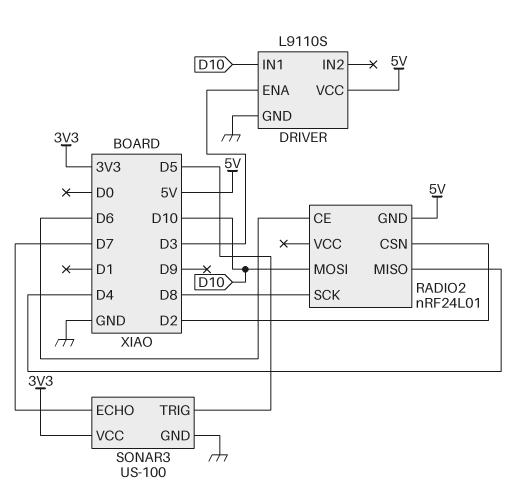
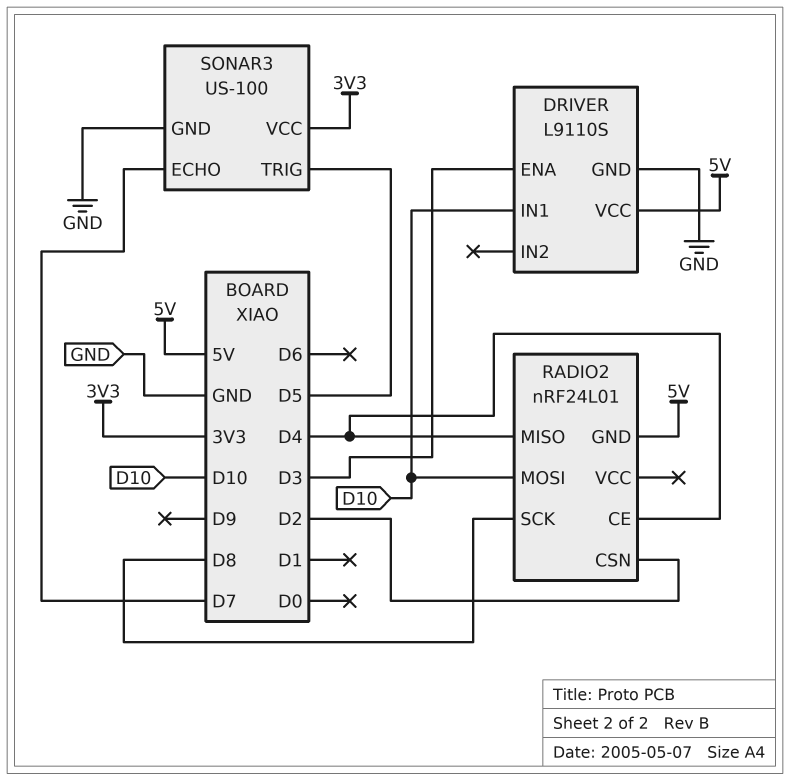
RADIO2 pin CE: D6 -> D4

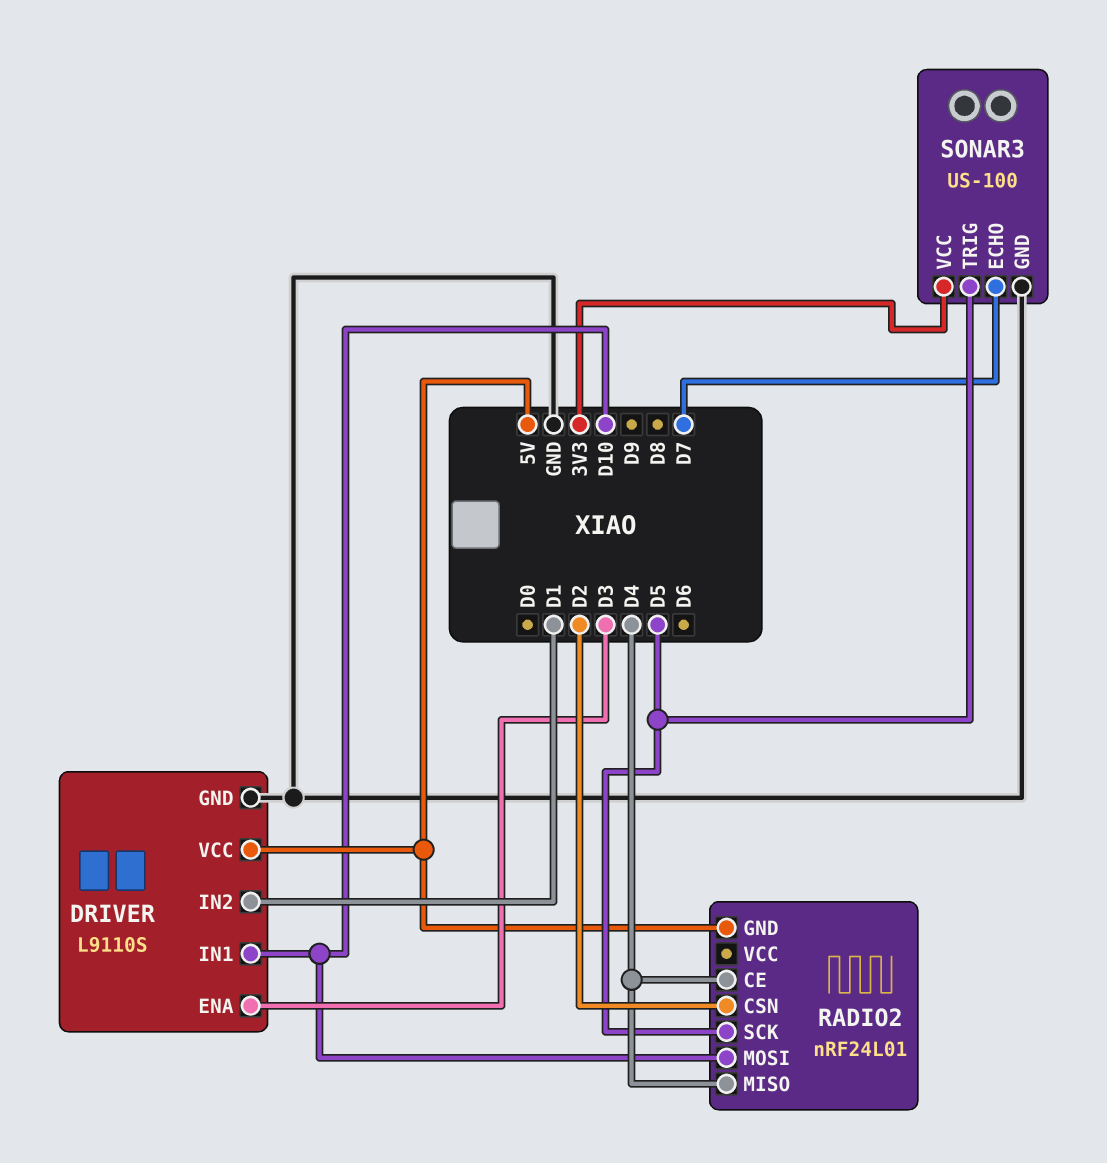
DRIVER pin IN2: none -> D1
RADIO2 pin SCK: D8 -> D5

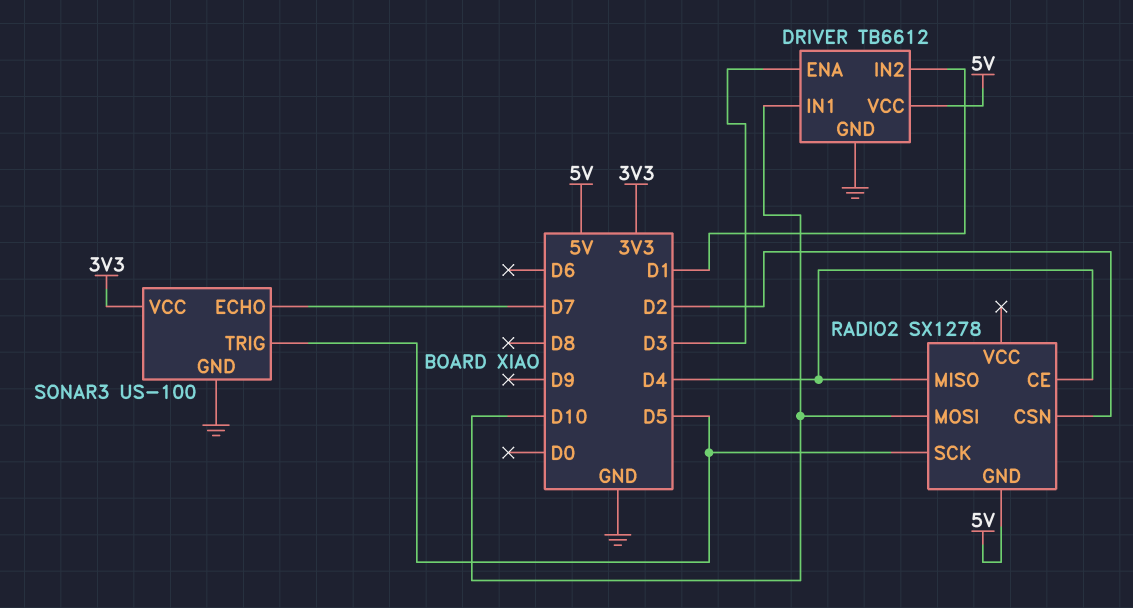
DRIVER: L9110S -> TB6612
RADIO2: nRF24L01 -> SX1278

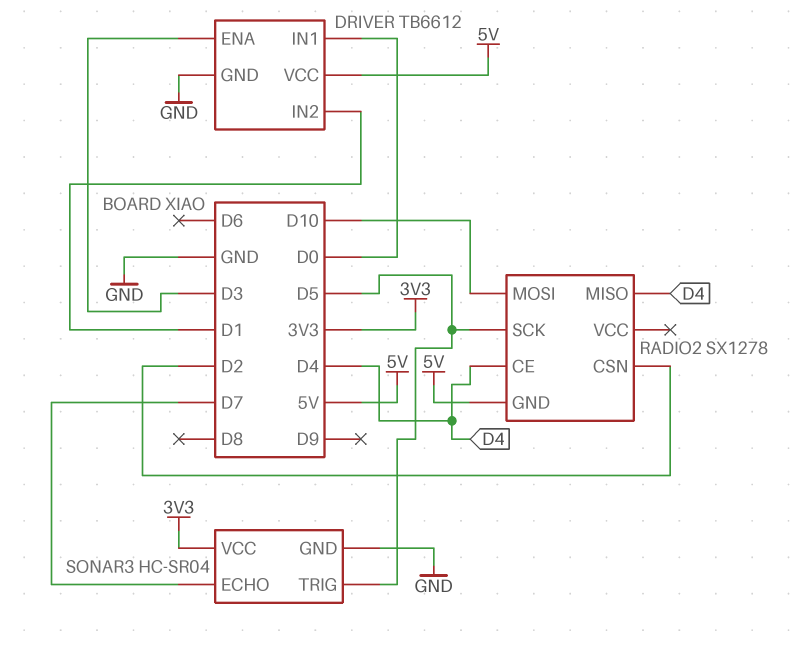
DRIVER pin IN1: D10 -> D0
SONAR3: US-100 -> HC-SR04

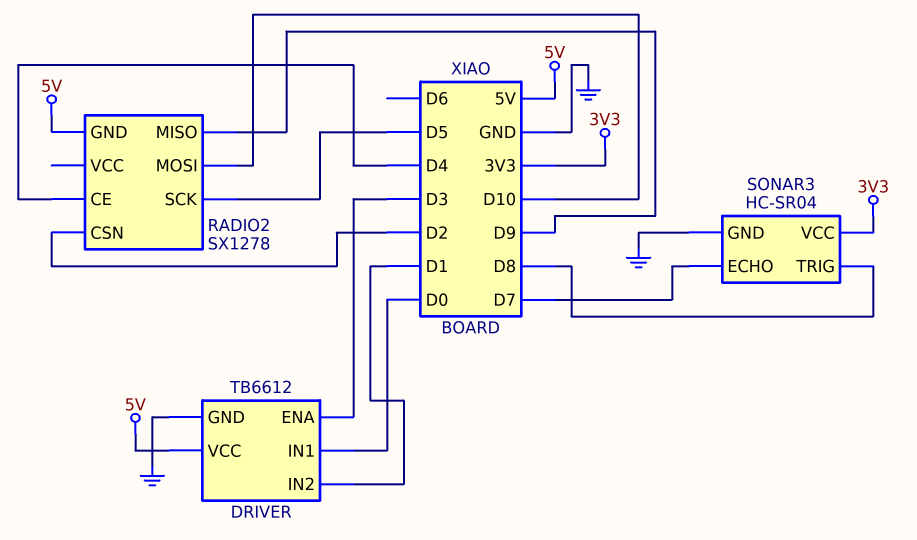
RADIO2 pin MISO: D4 -> D9
SONAR3 pin TRIG: D5 -> D8

